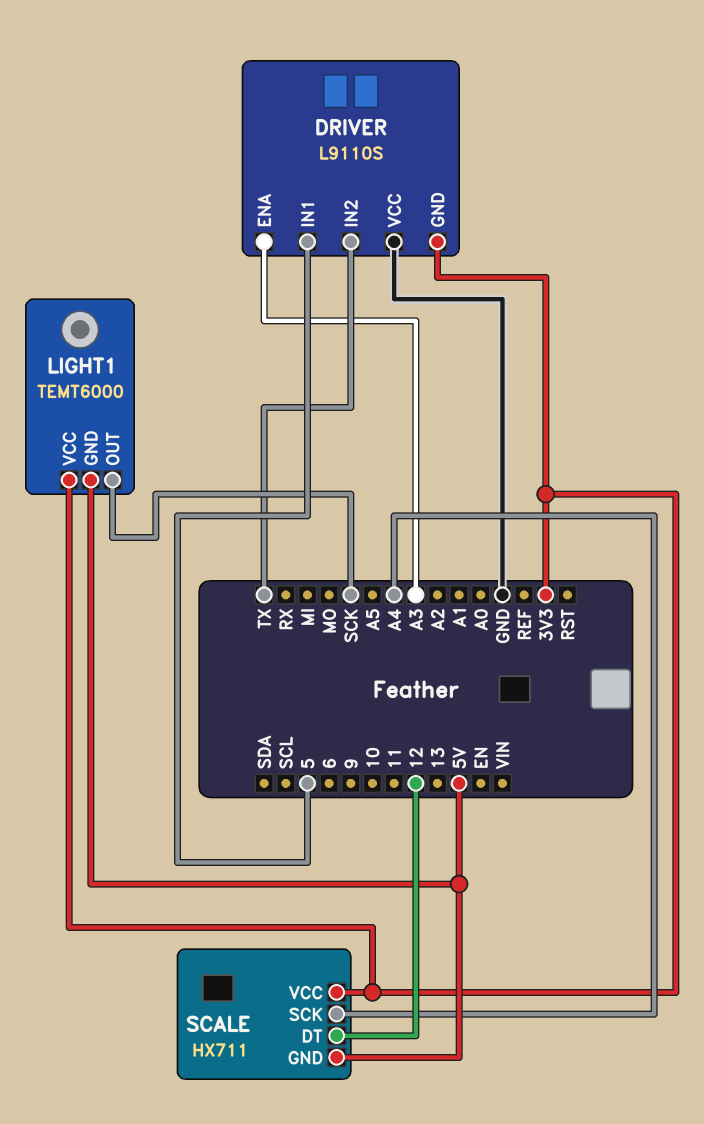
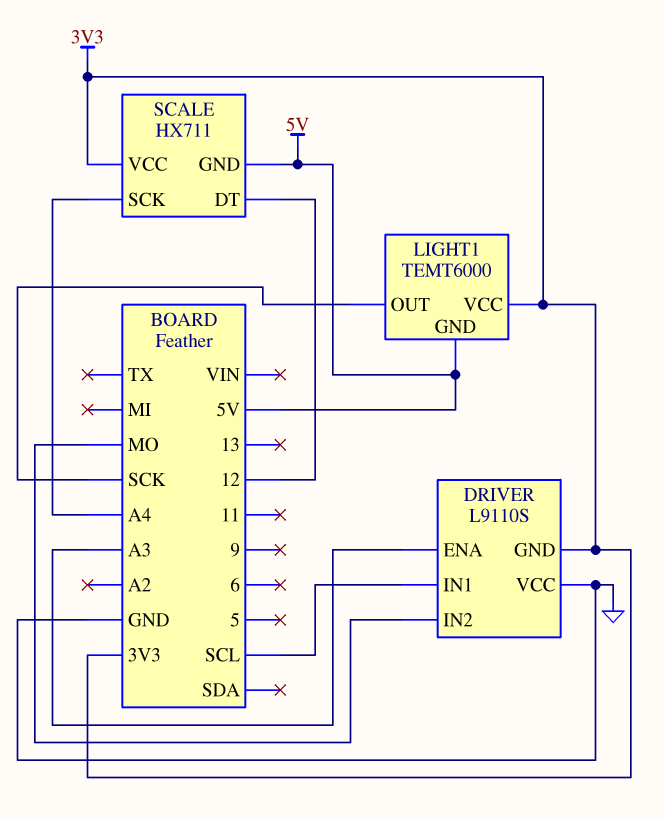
DRIVER pin IN1: 5 -> SCL
DRIVER pin IN2: TX -> MO

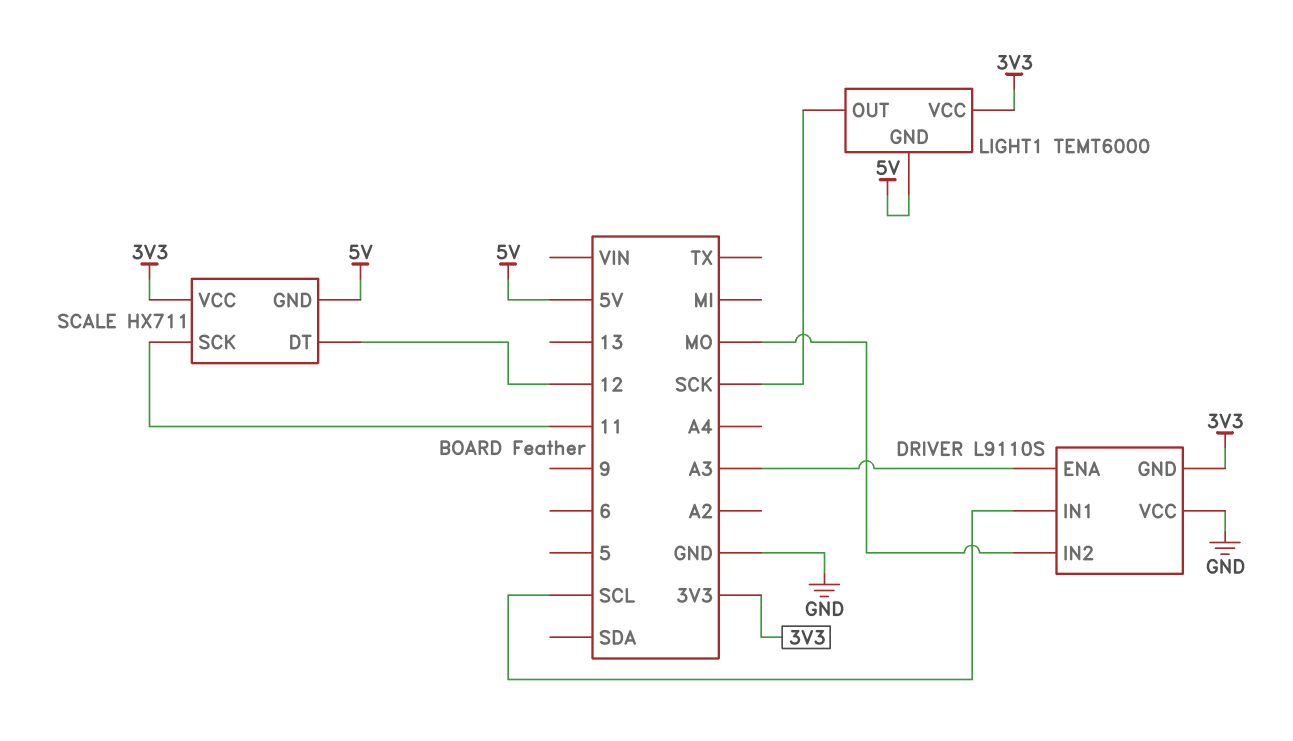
SCALE pin SCK: A4 -> 11

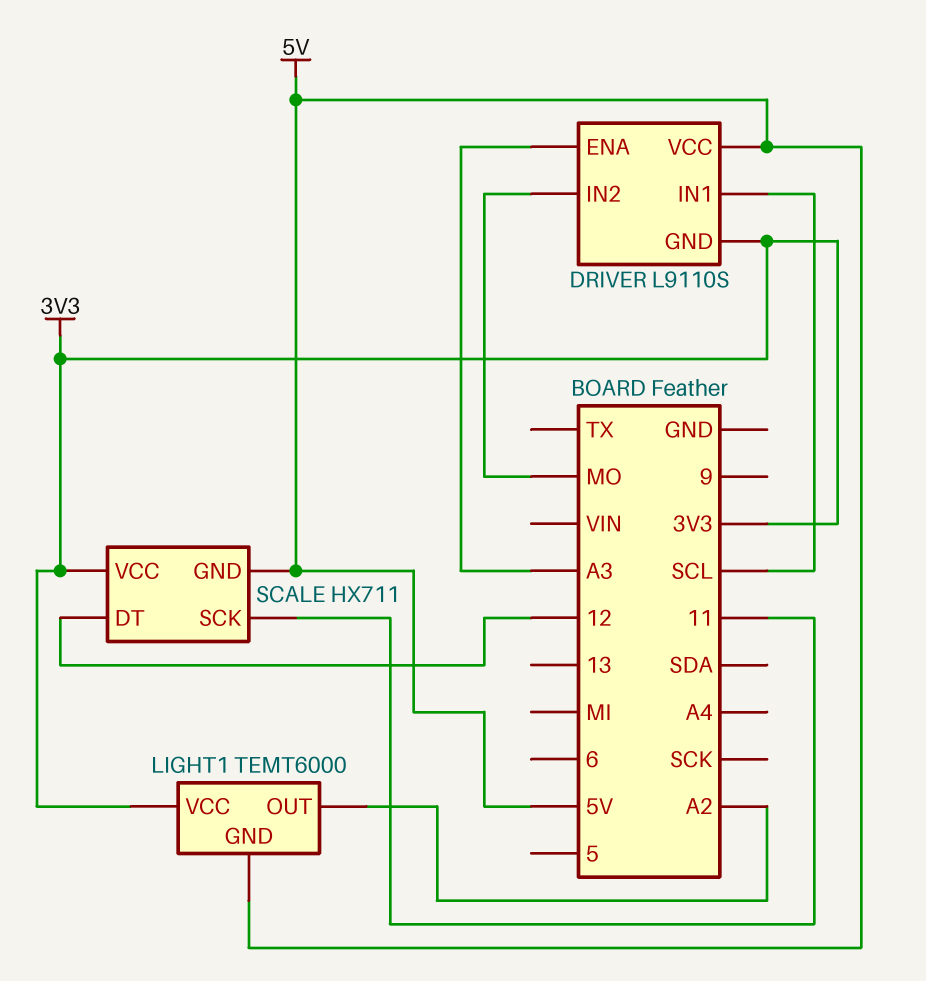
DRIVER pin VCC: GND -> 5V
LIGHT1 pin OUT: SCK -> A2

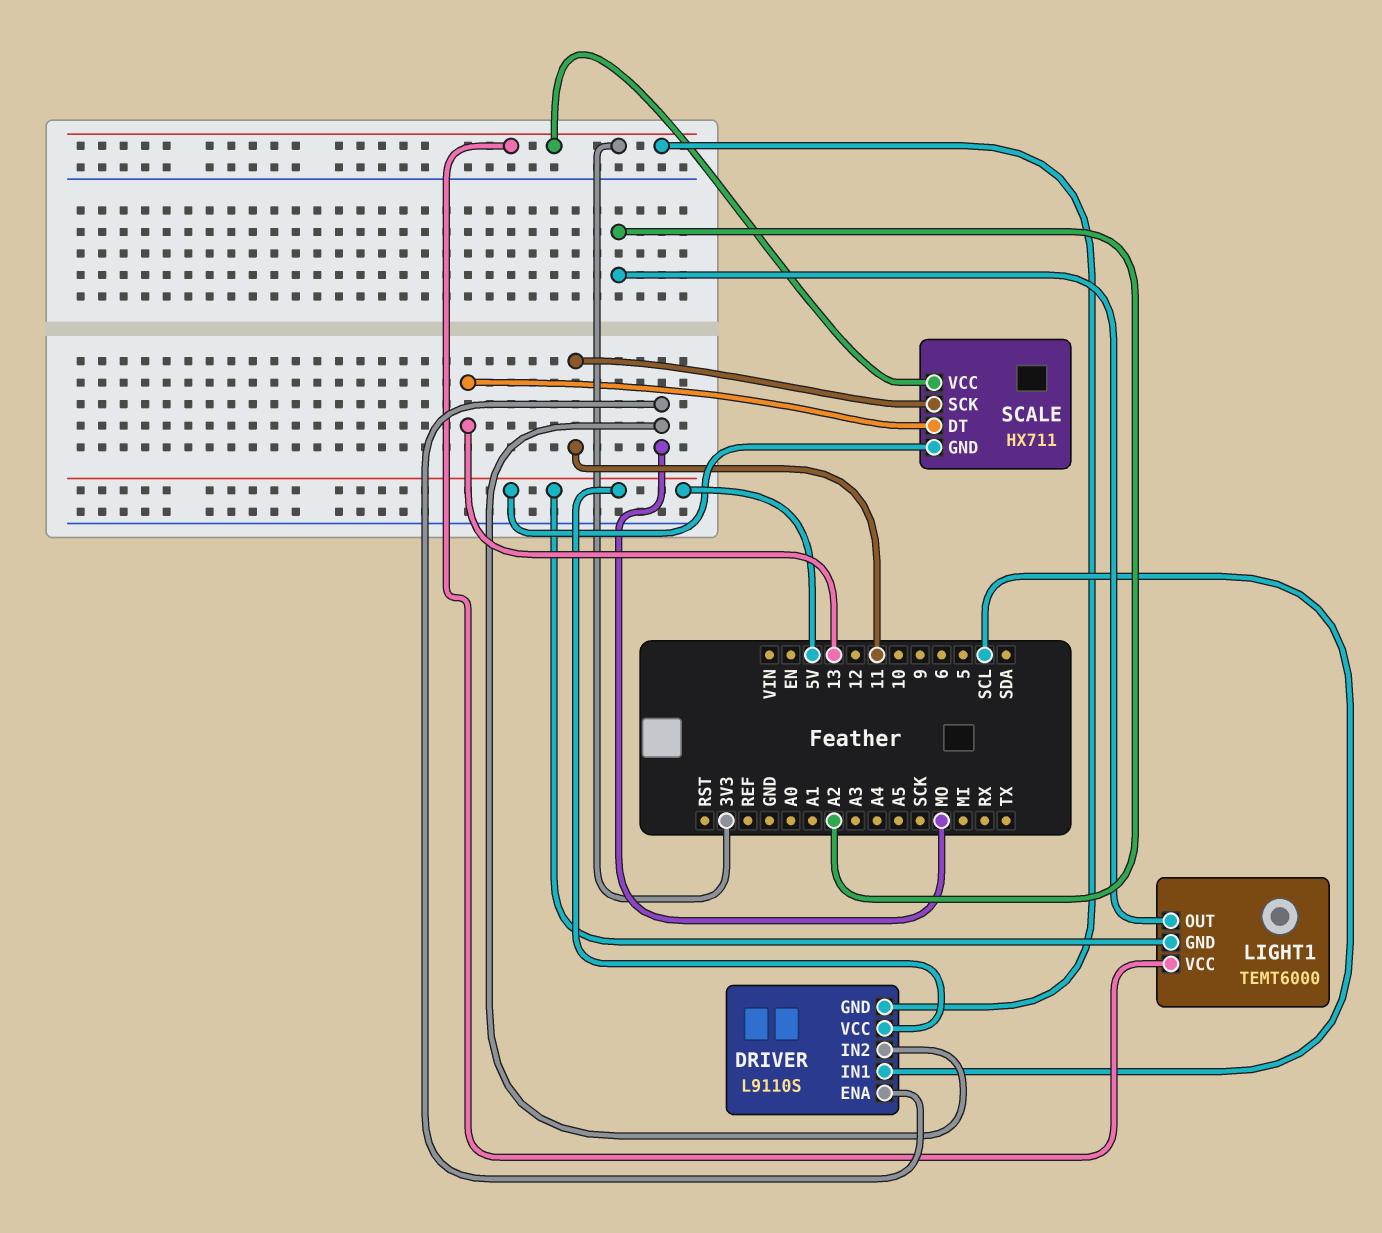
DRIVER pin ENA: A3 -> MO
SCALE pin DT: 12 -> 13

